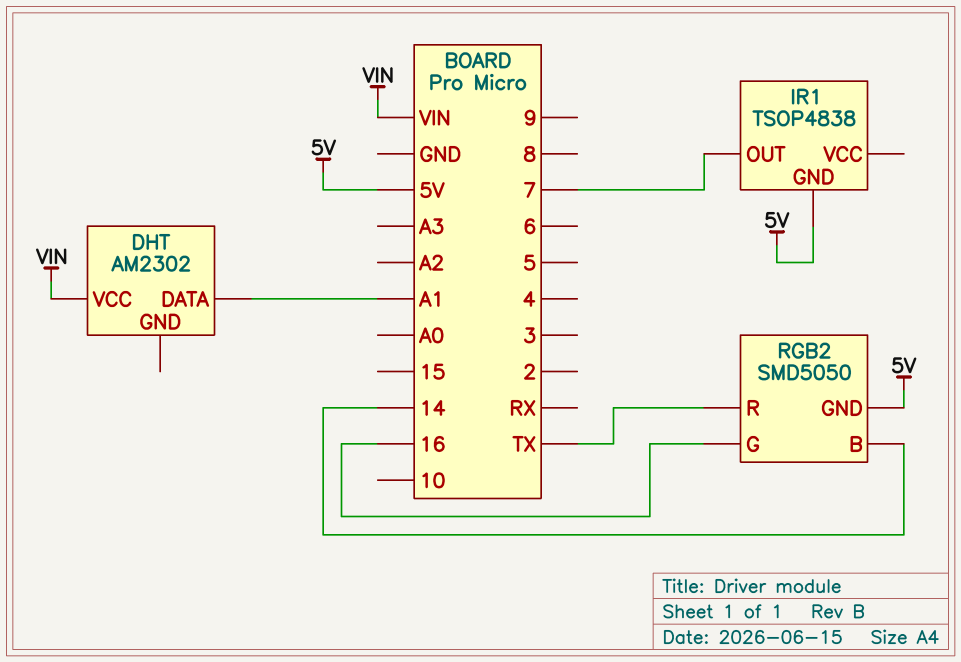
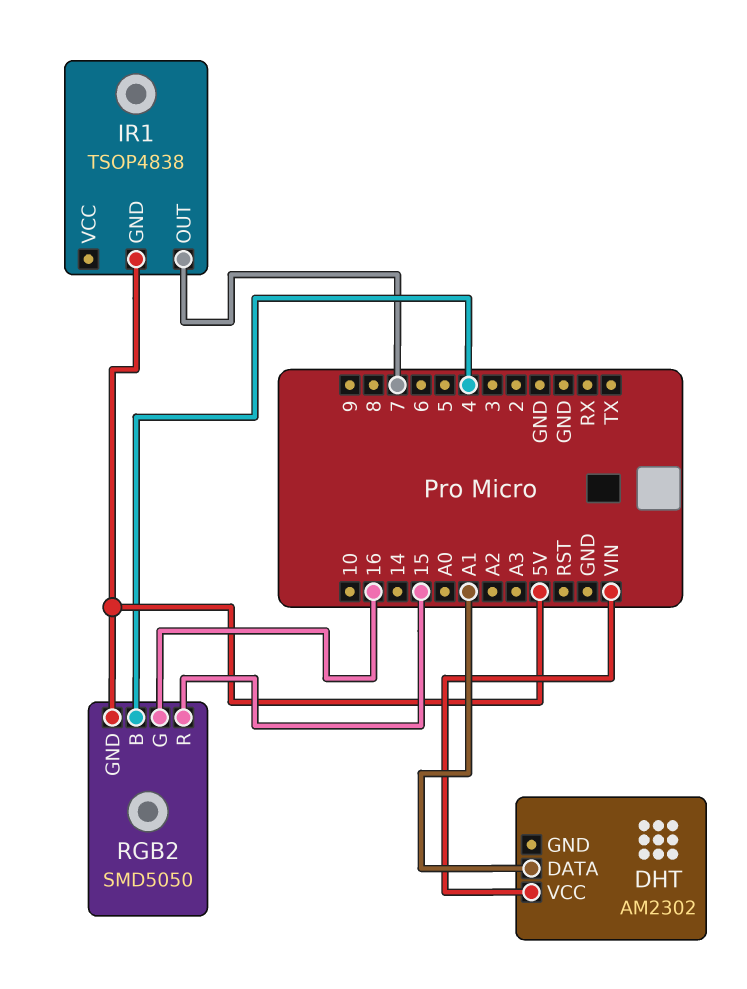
RGB2 pin B: 14 -> 4
RGB2 pin R: TX -> 15

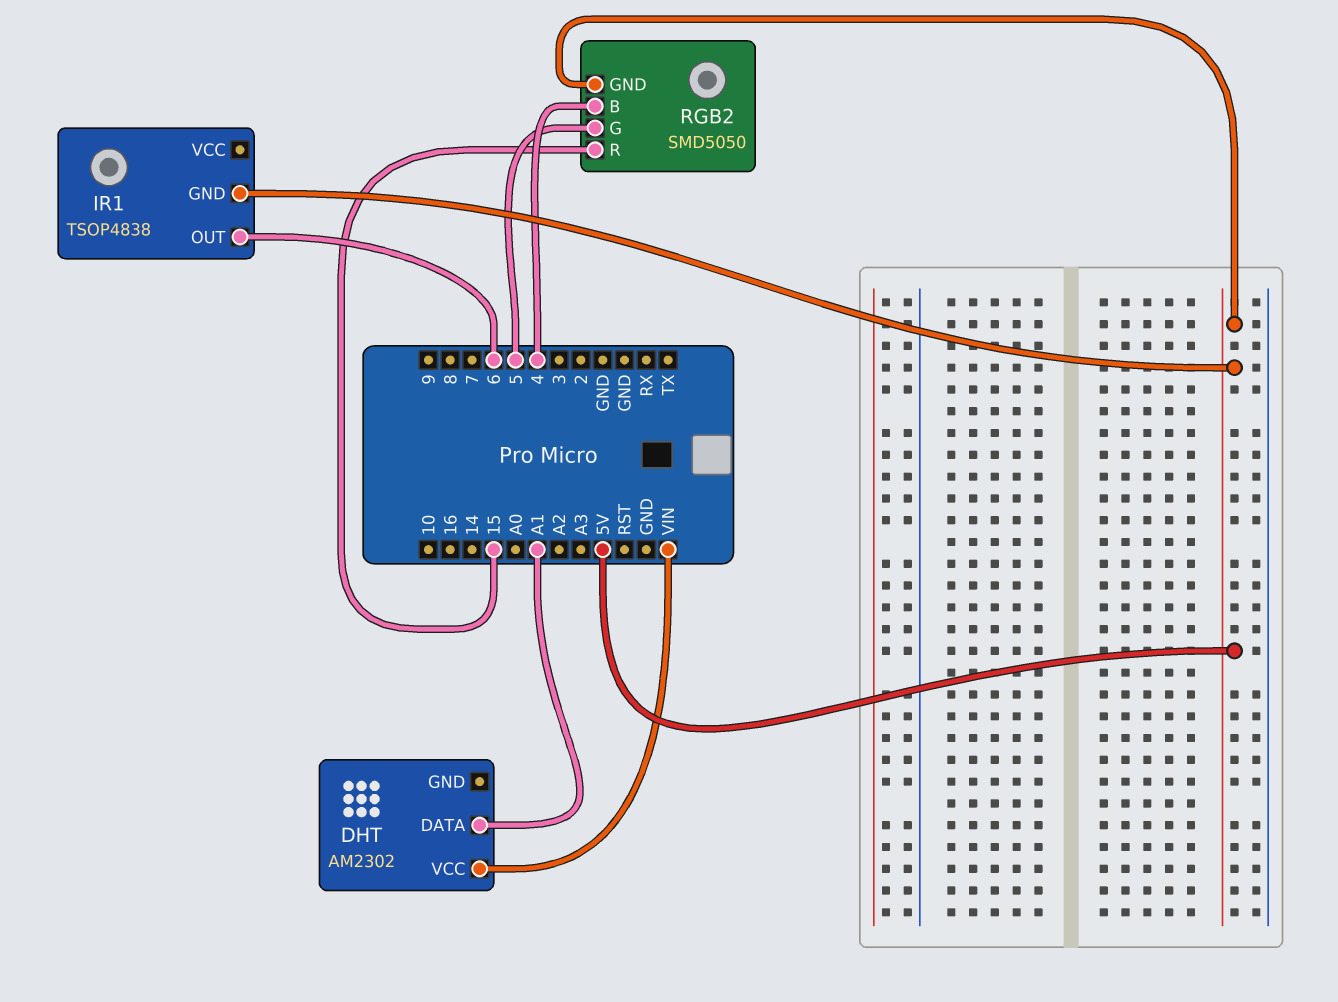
IR1 pin OUT: 7 -> 6
RGB2 pin G: 16 -> 5

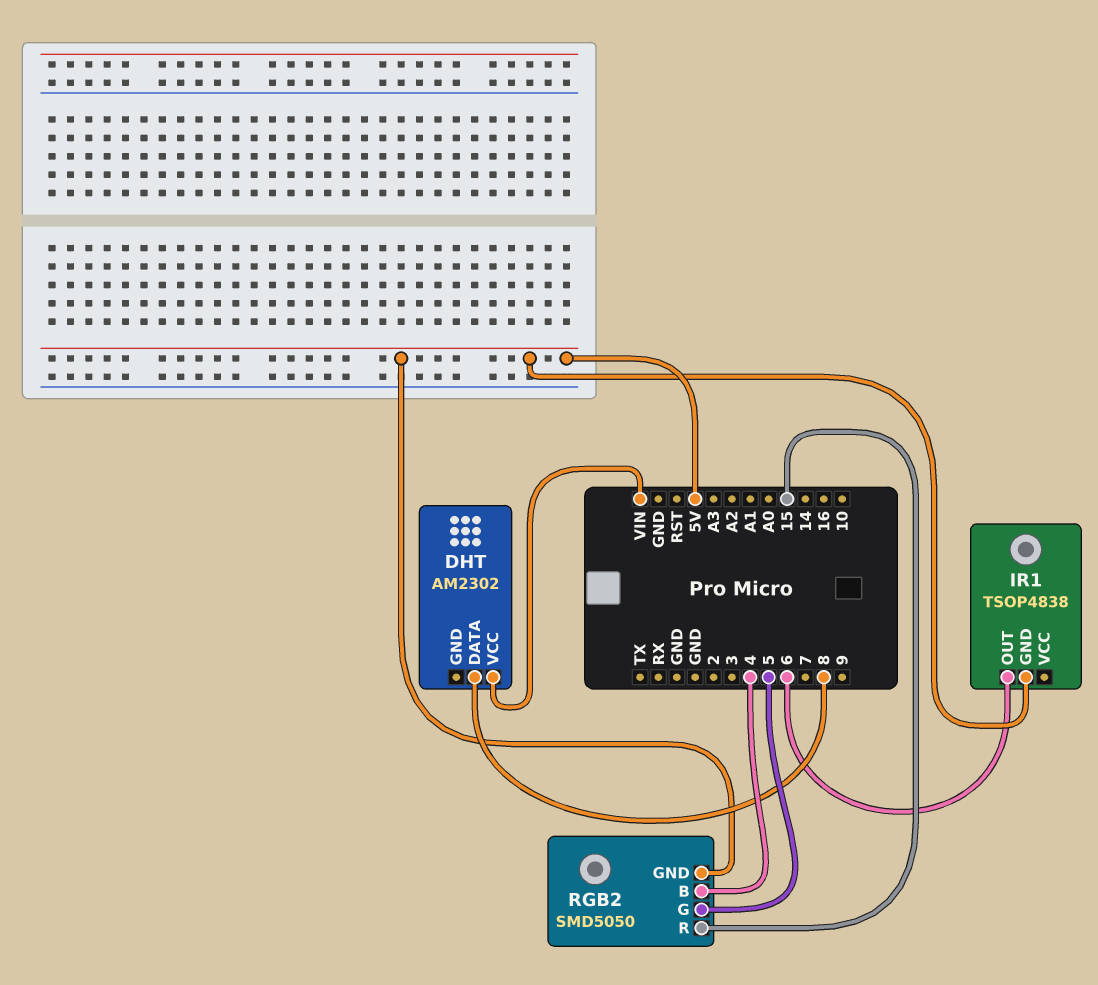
DHT pin DATA: A1 -> 8

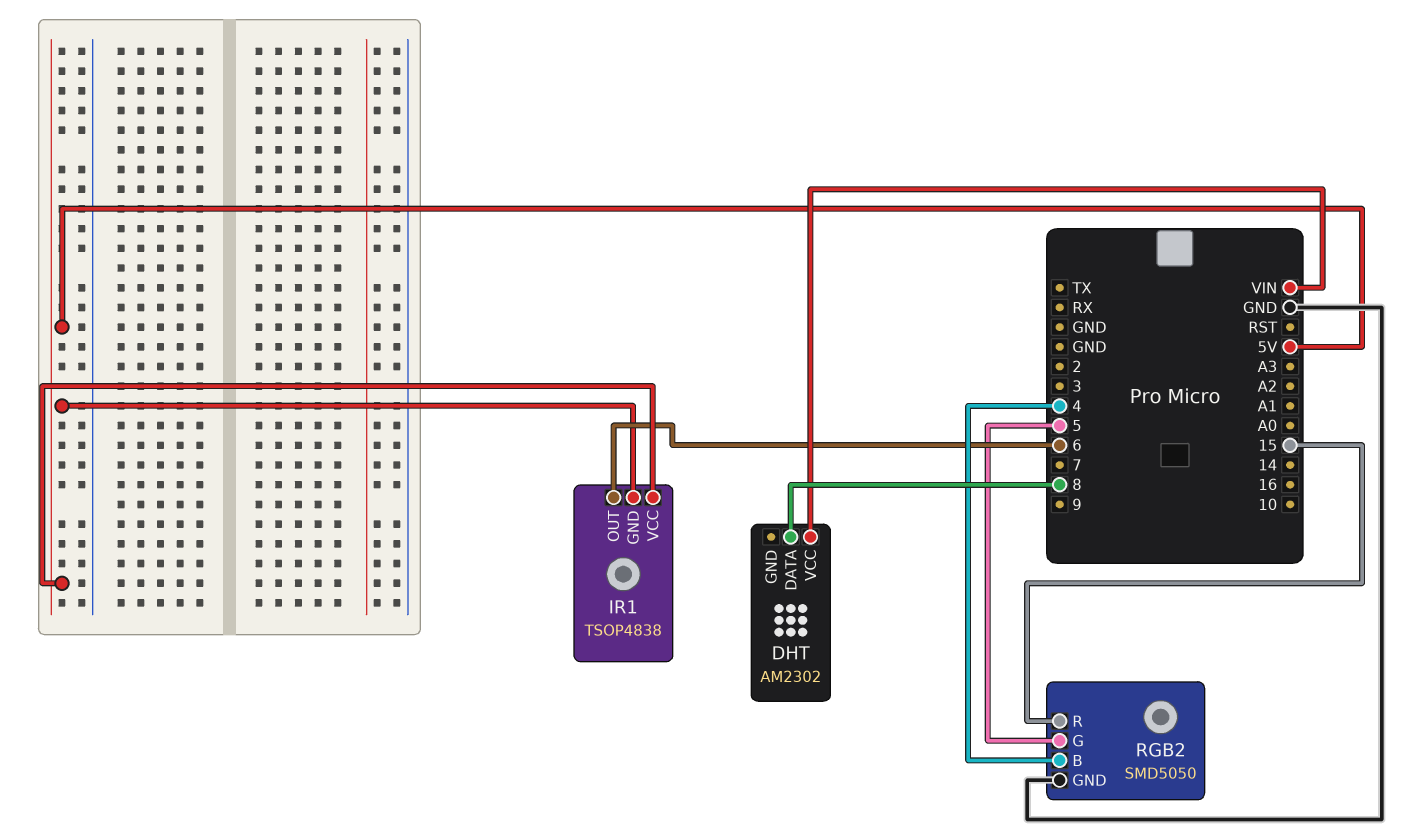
IR1 pin VCC: none -> 5V
RGB2 pin GND: 5V -> GND

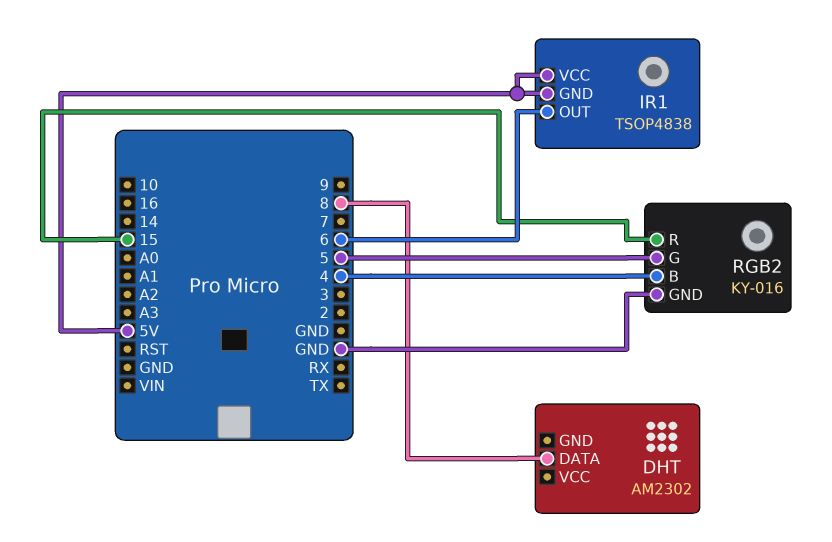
DHT pin VCC: VIN -> none
RGB2: SMD5050 -> KY-016

